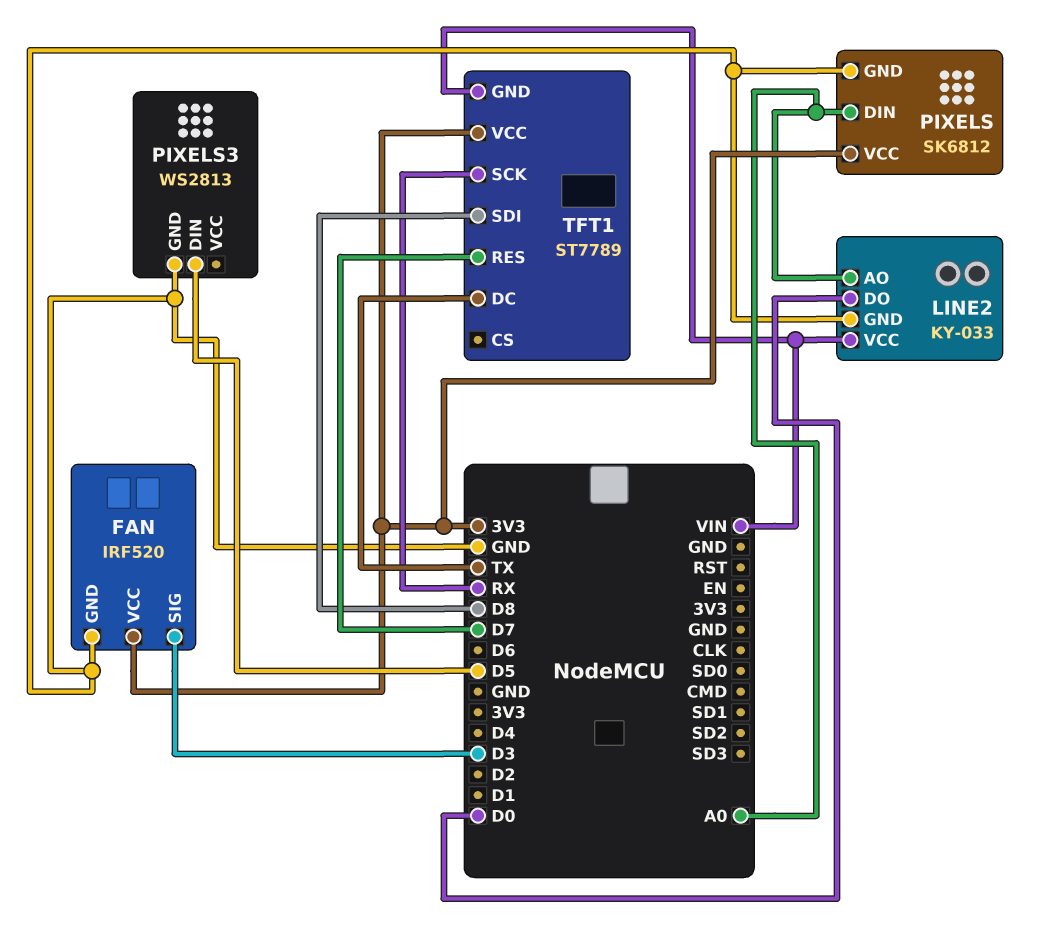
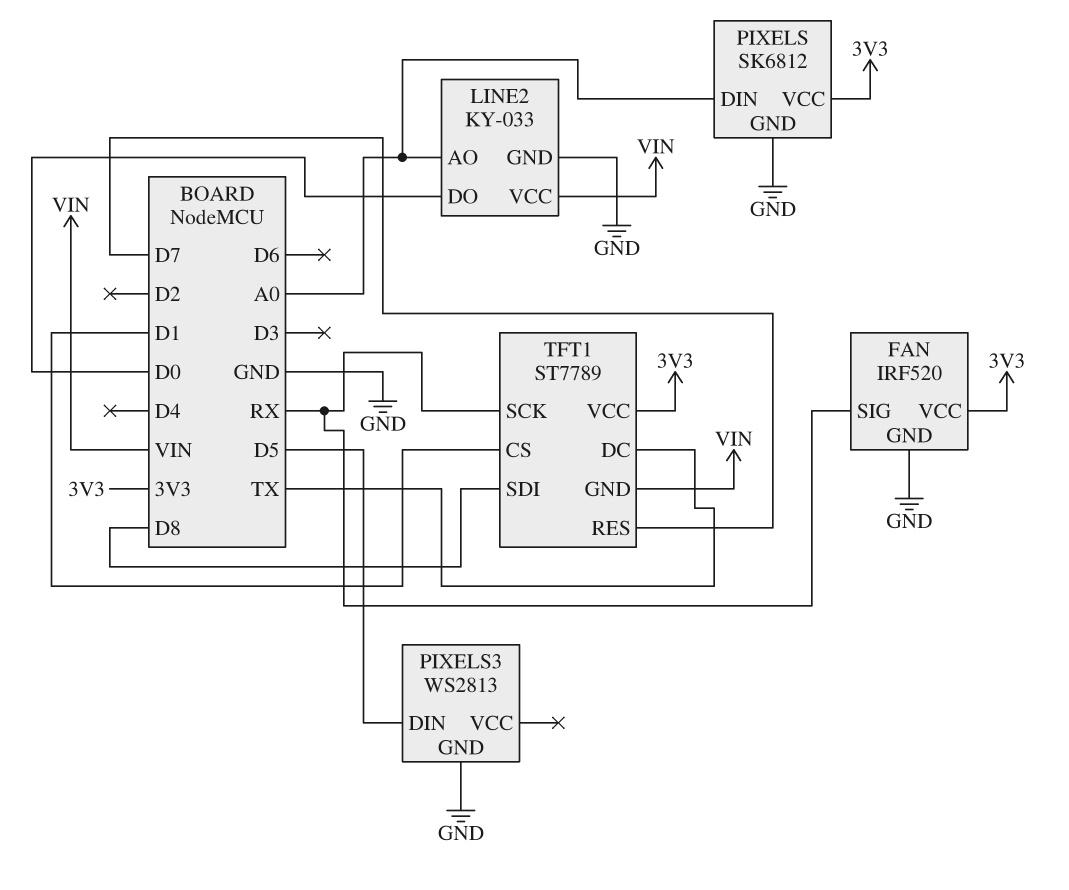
FAN pin SIG: D3 -> RX
TFT1 pin CS: none -> D1

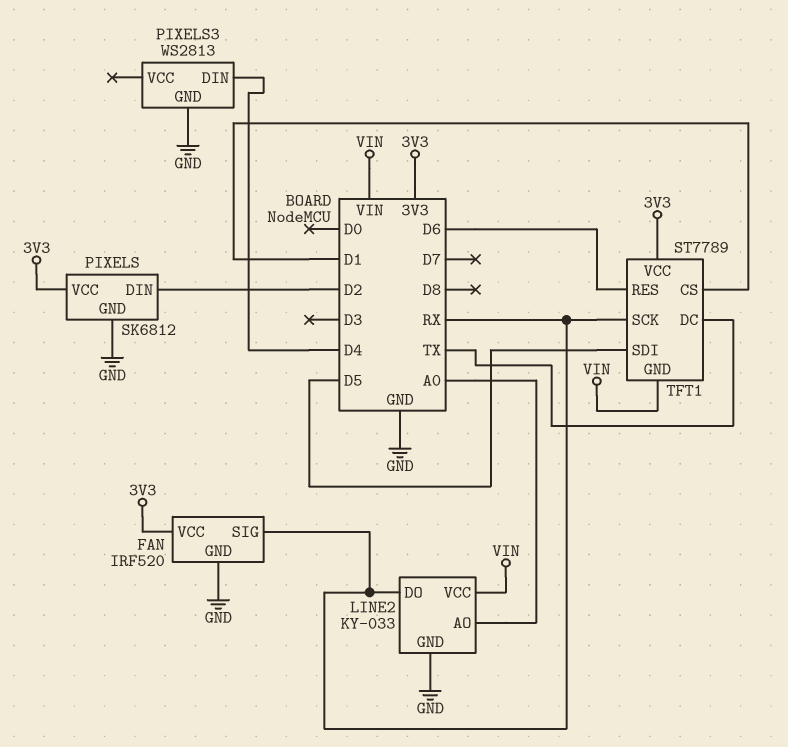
LINE2 pin DO: D0 -> RX
PIXELS pin DIN: A0 -> D2
PIXELS3 pin DIN: D5 -> D4
TFT1 pin RES: D7 -> D6
TFT1 pin SDI: D8 -> D5

